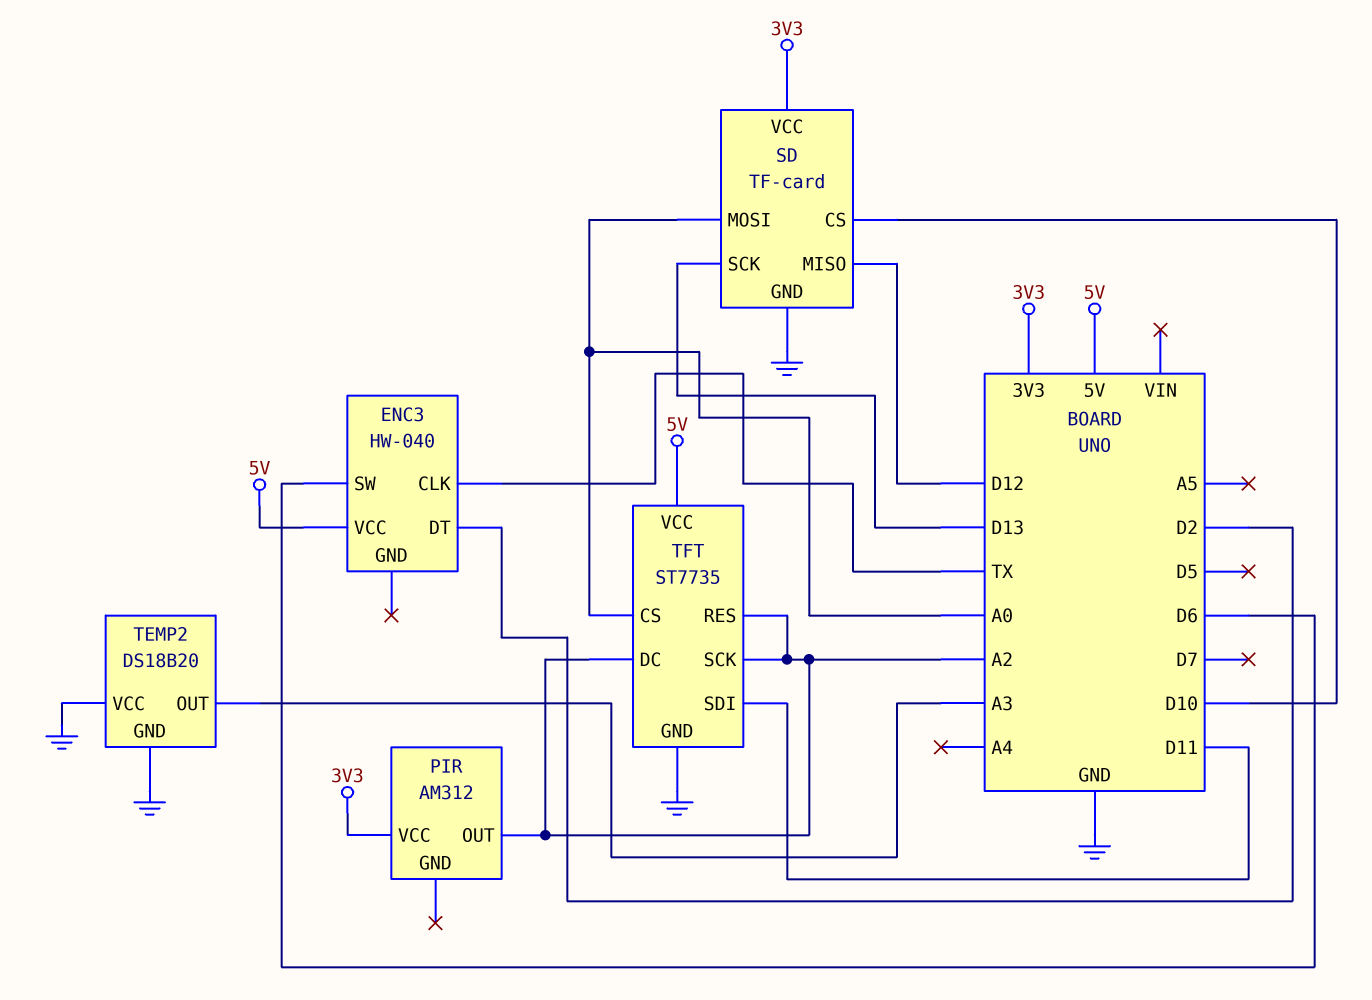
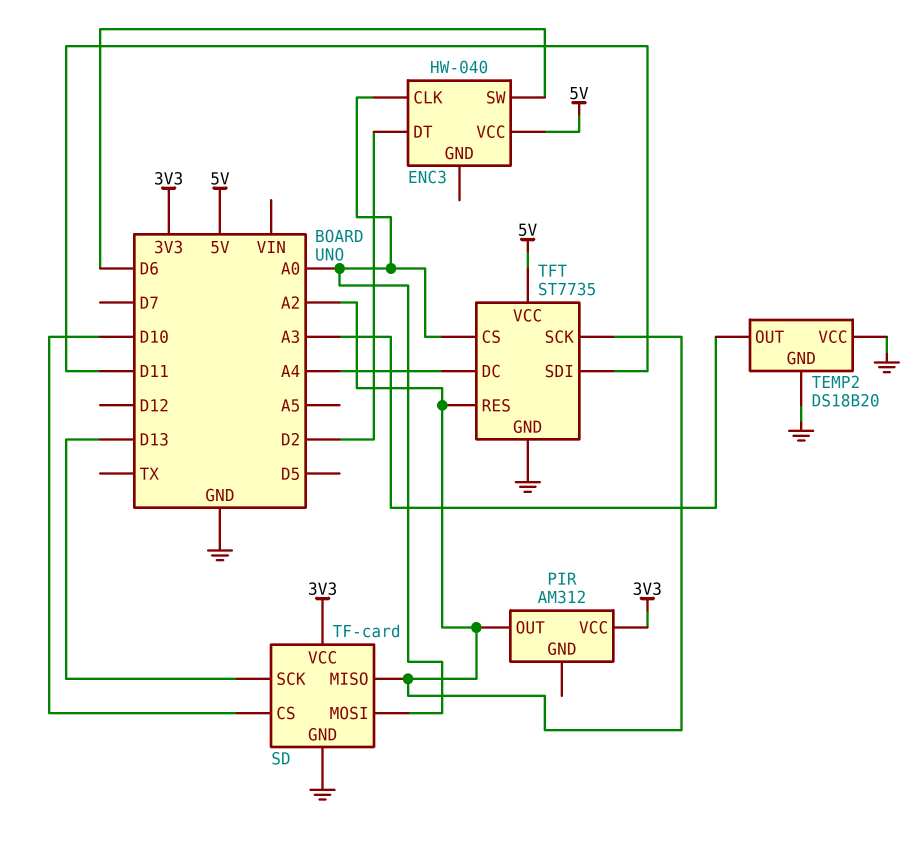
ENC3 pin CLK: TX -> A0
SD pin MISO: D12 -> A2
TFT pin DC: A2 -> A4

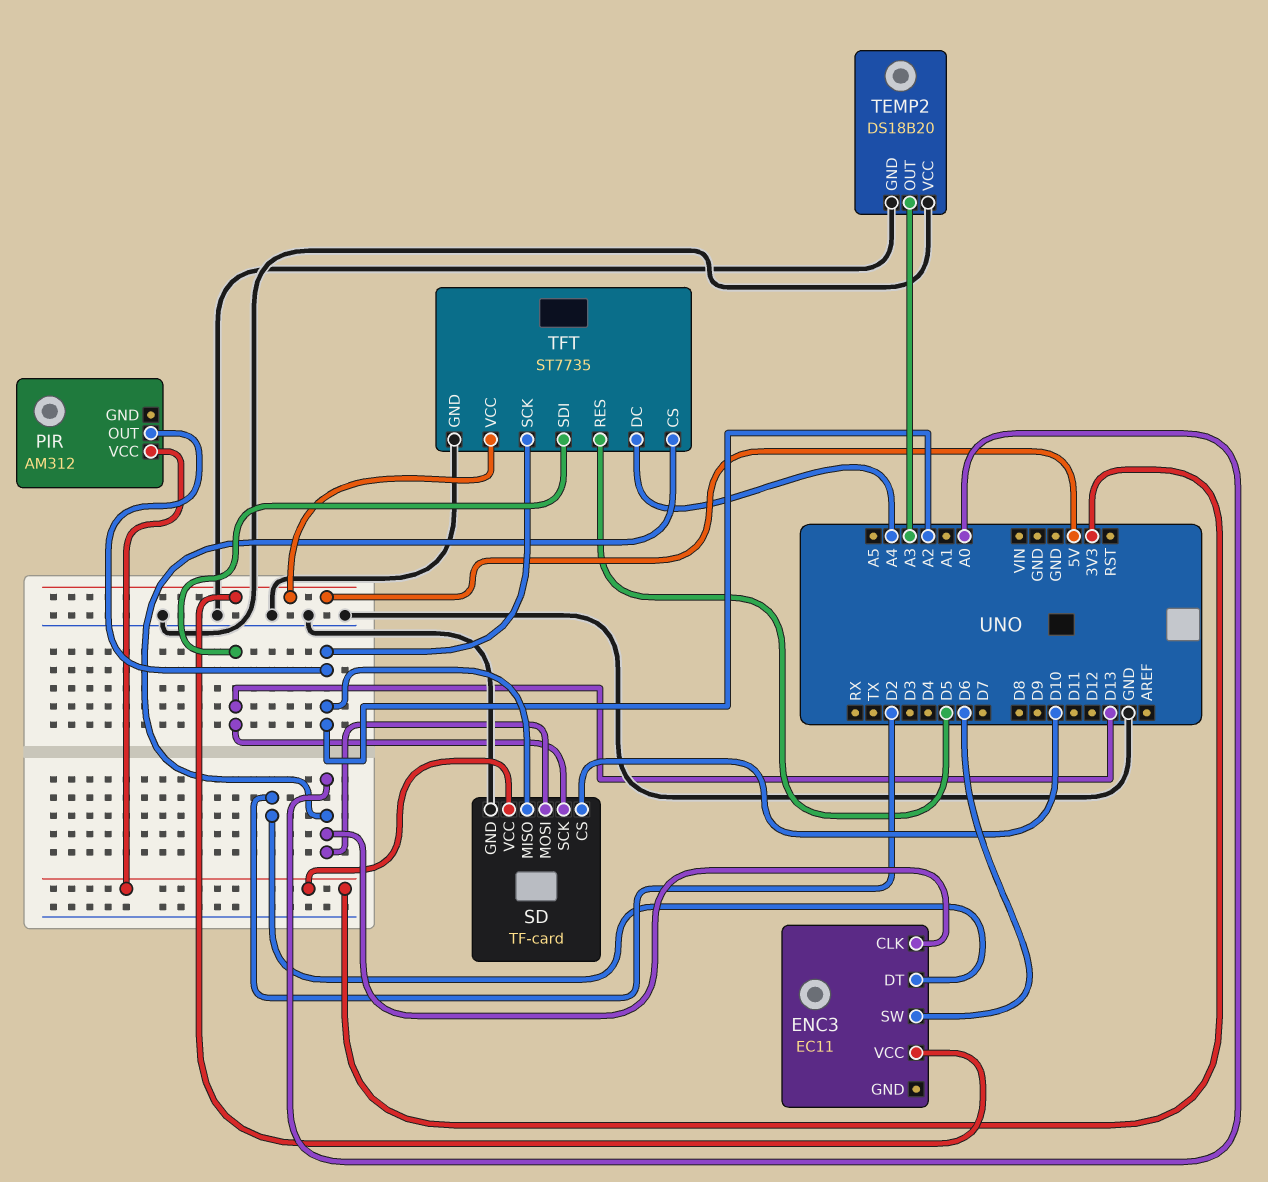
ENC3: HW-040 -> EC11
TFT pin RES: A2 -> D5
TFT pin SDI: D11 -> D13

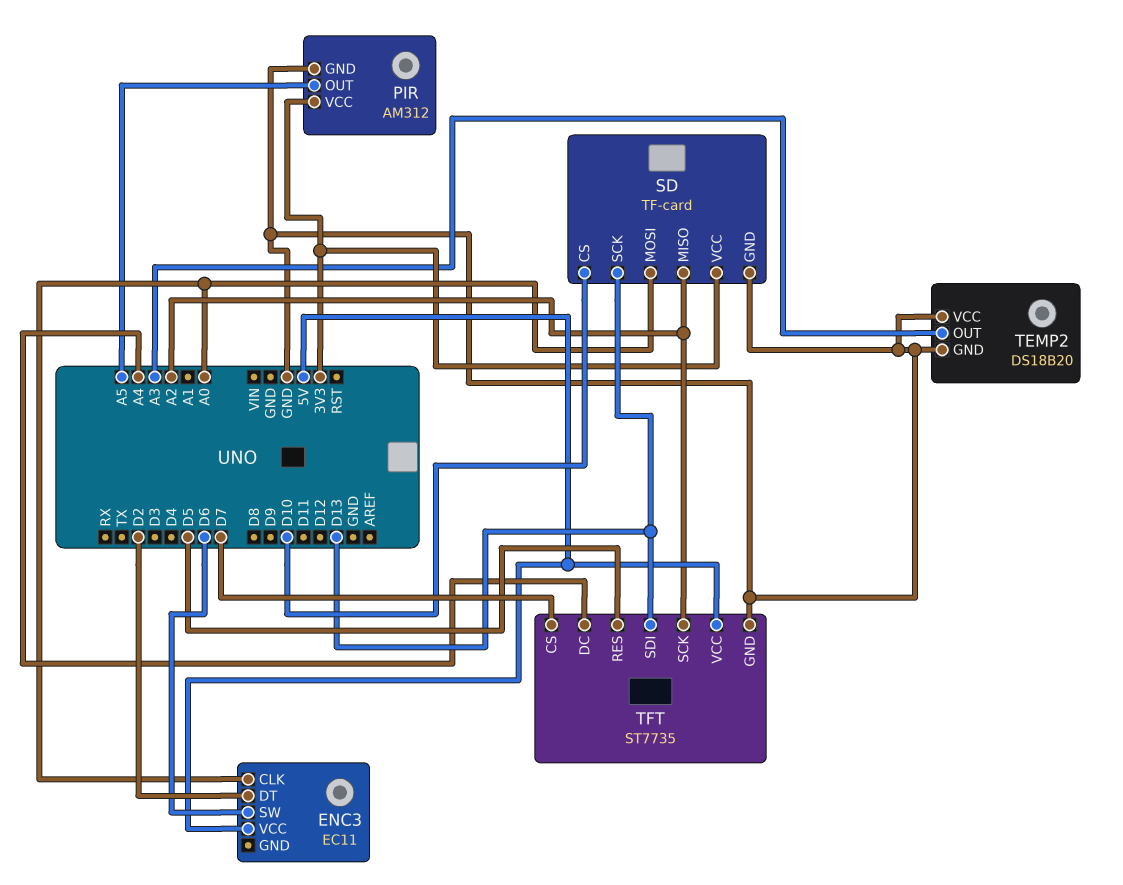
PIR pin GND: none -> GND
PIR pin OUT: A2 -> A5
TFT pin CS: A0 -> D7

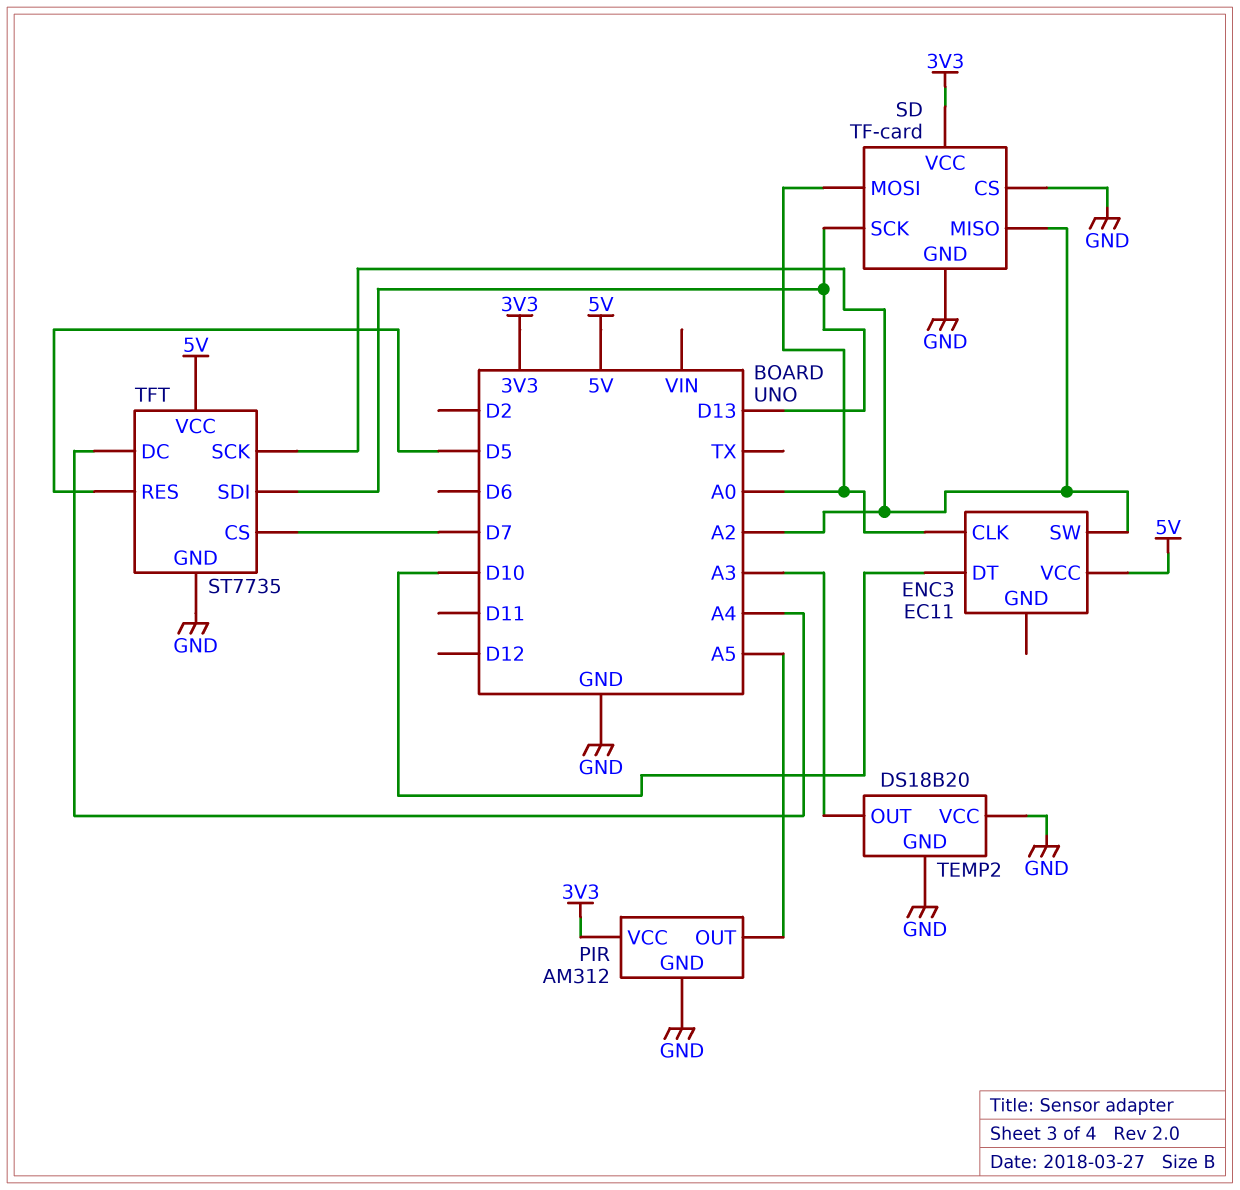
ENC3 pin DT: D2 -> D10
ENC3 pin SW: D6 -> A2
SD pin CS: D10 -> GND

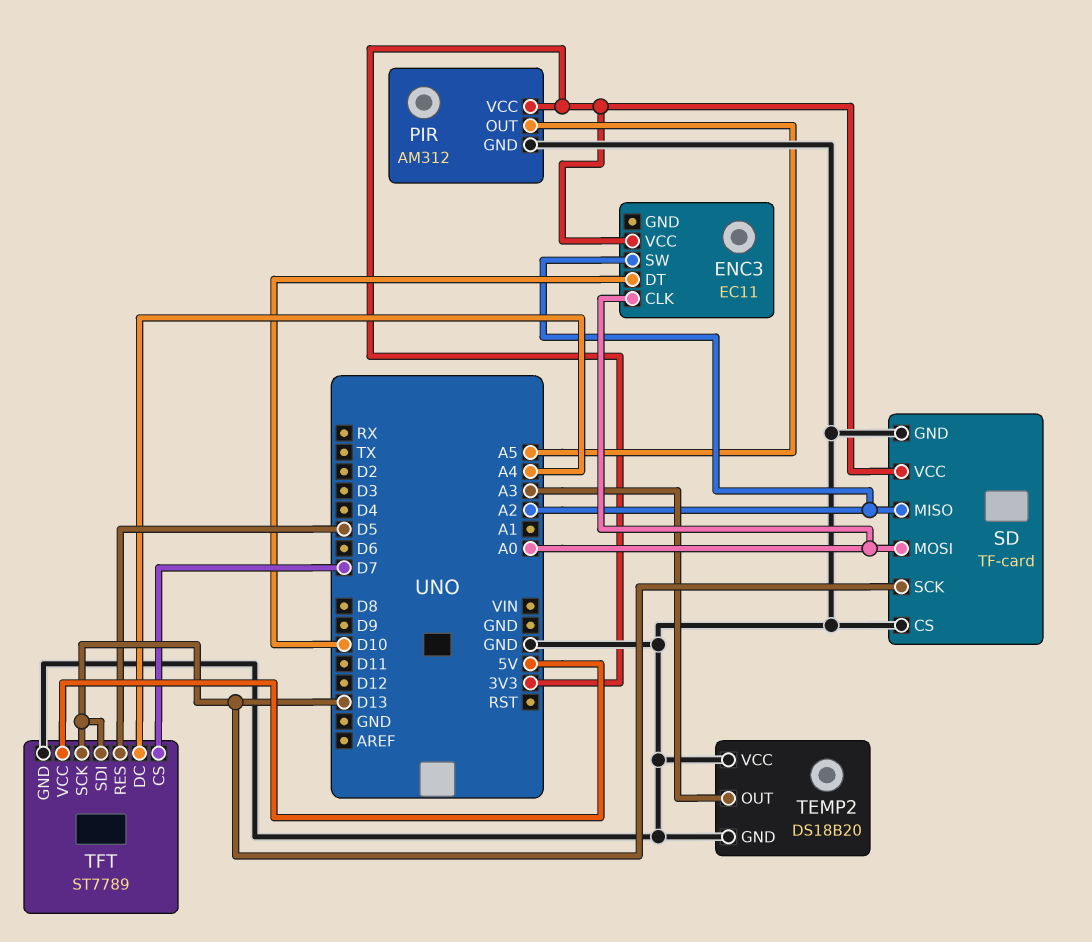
ENC3 pin VCC: 5V -> 3V3
TFT: ST7735 -> ST7789
TFT pin SCK: A2 -> D13

